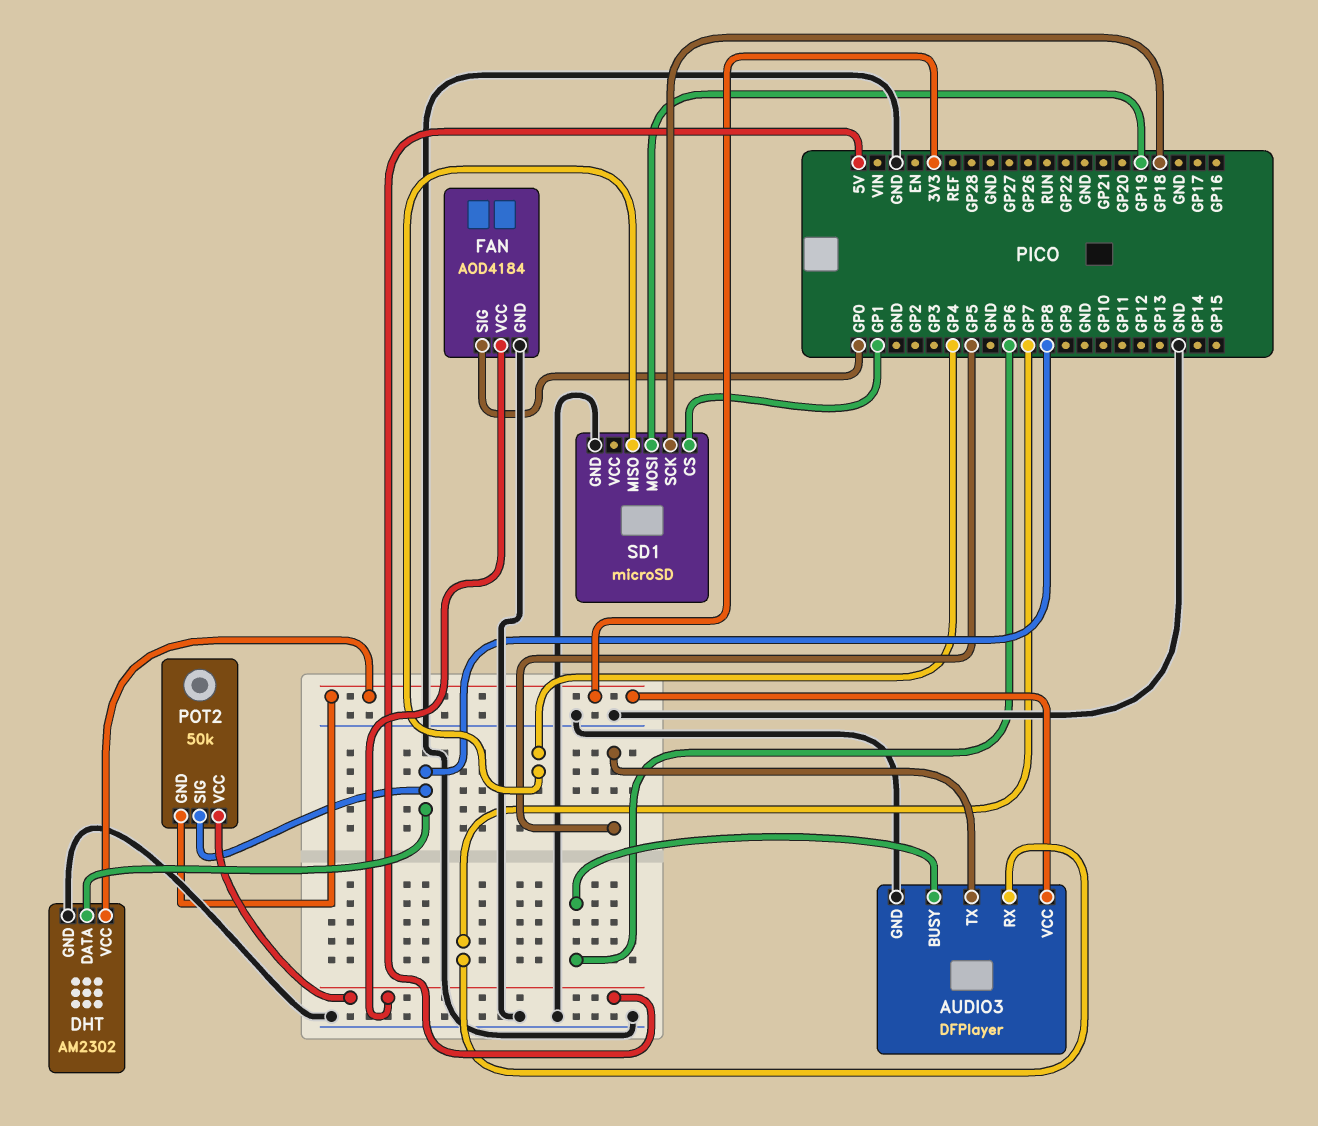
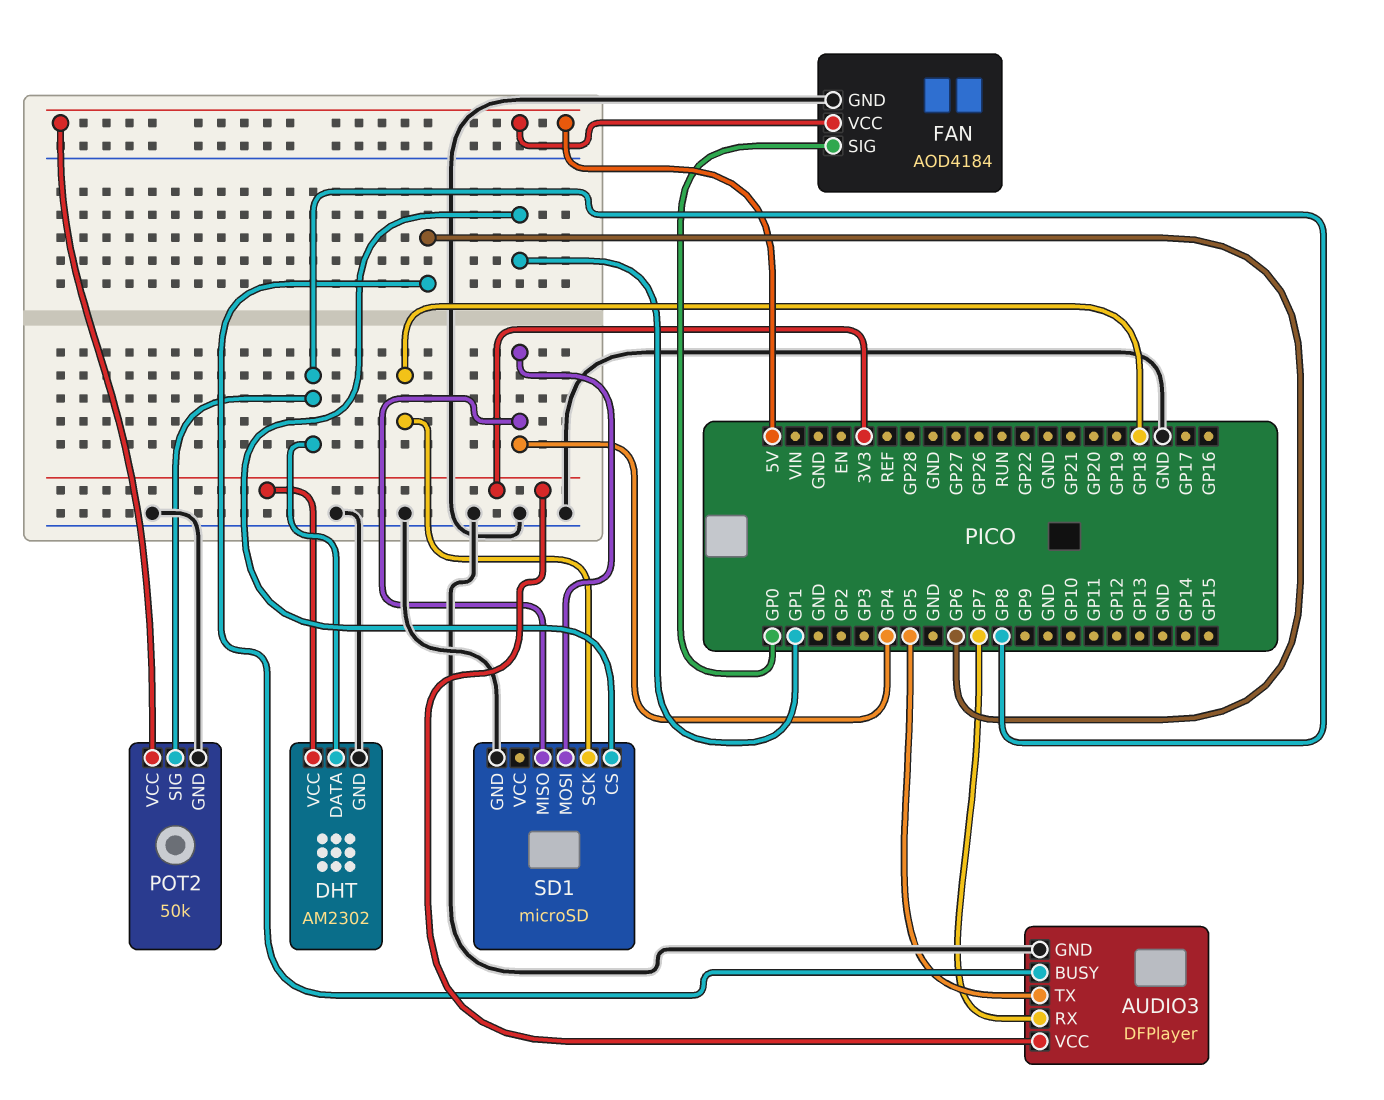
POT2 pin GND: 3V3 -> GND
SD1 pin MOSI: GP19 -> GP4

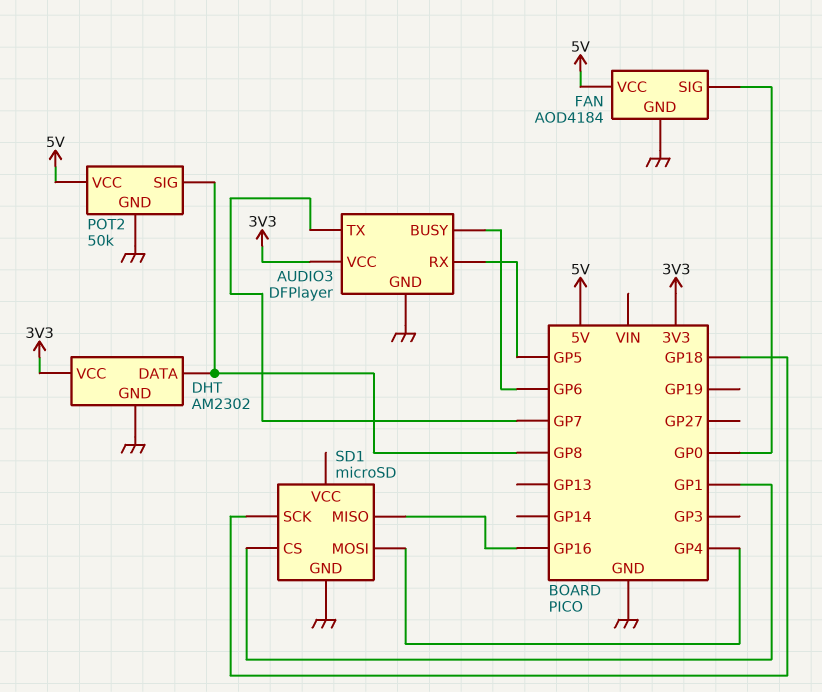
AUDIO3 pin RX: GP7 -> GP5
AUDIO3 pin TX: GP5 -> GP7
SD1 pin MISO: GP4 -> GP16

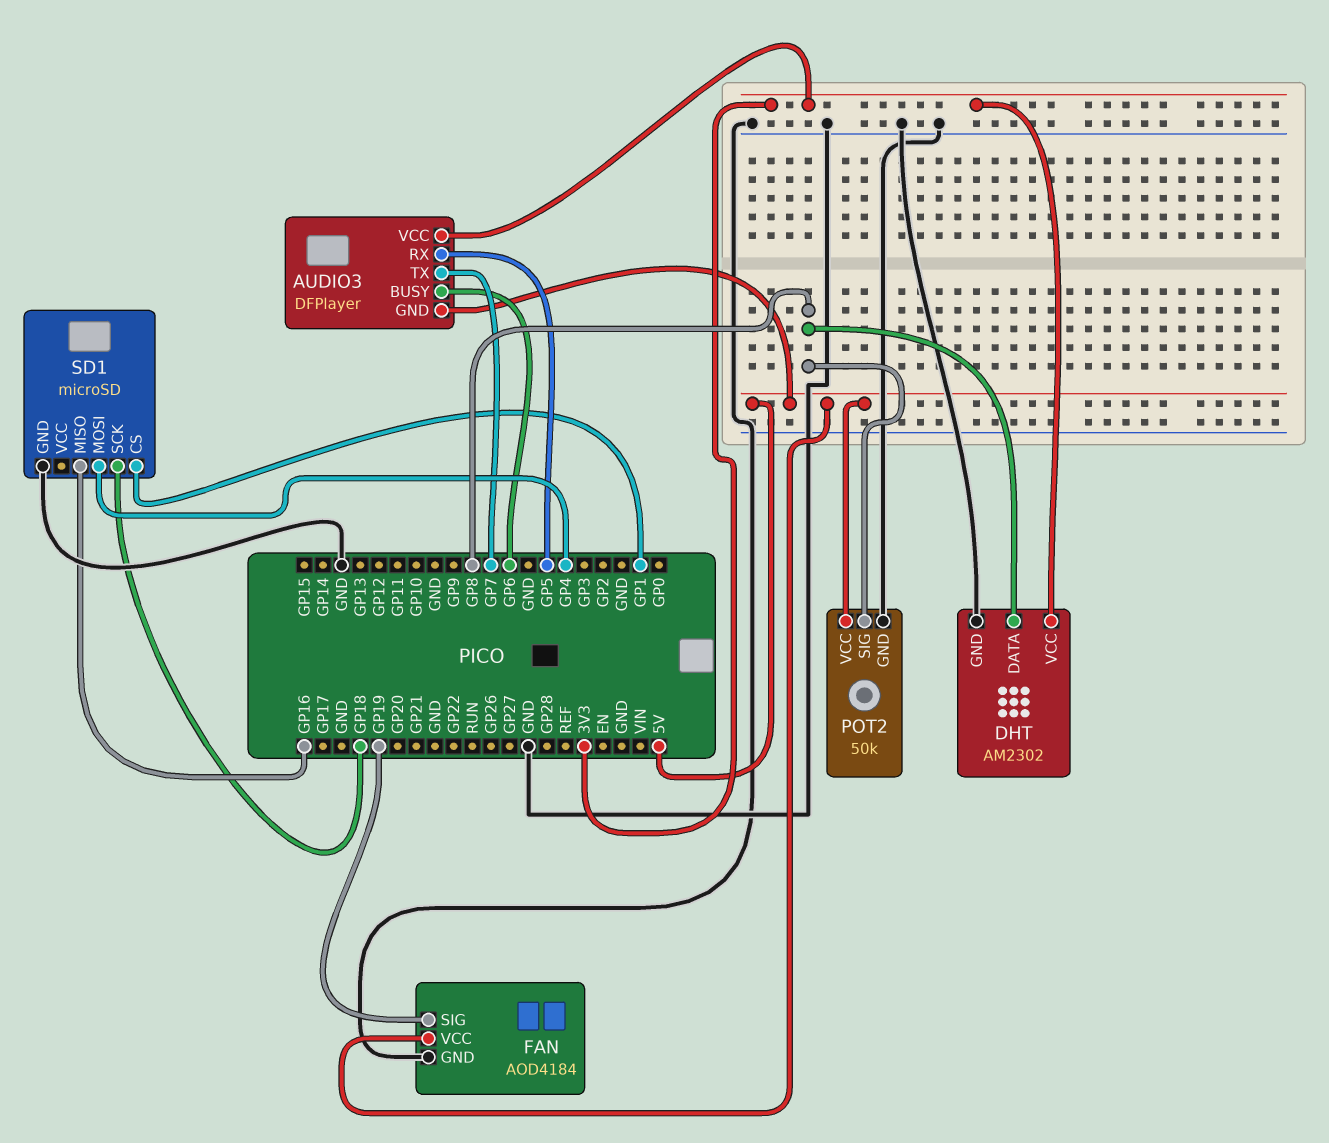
AUDIO3 pin GND: GND -> 5V
FAN pin SIG: GP0 -> GP19

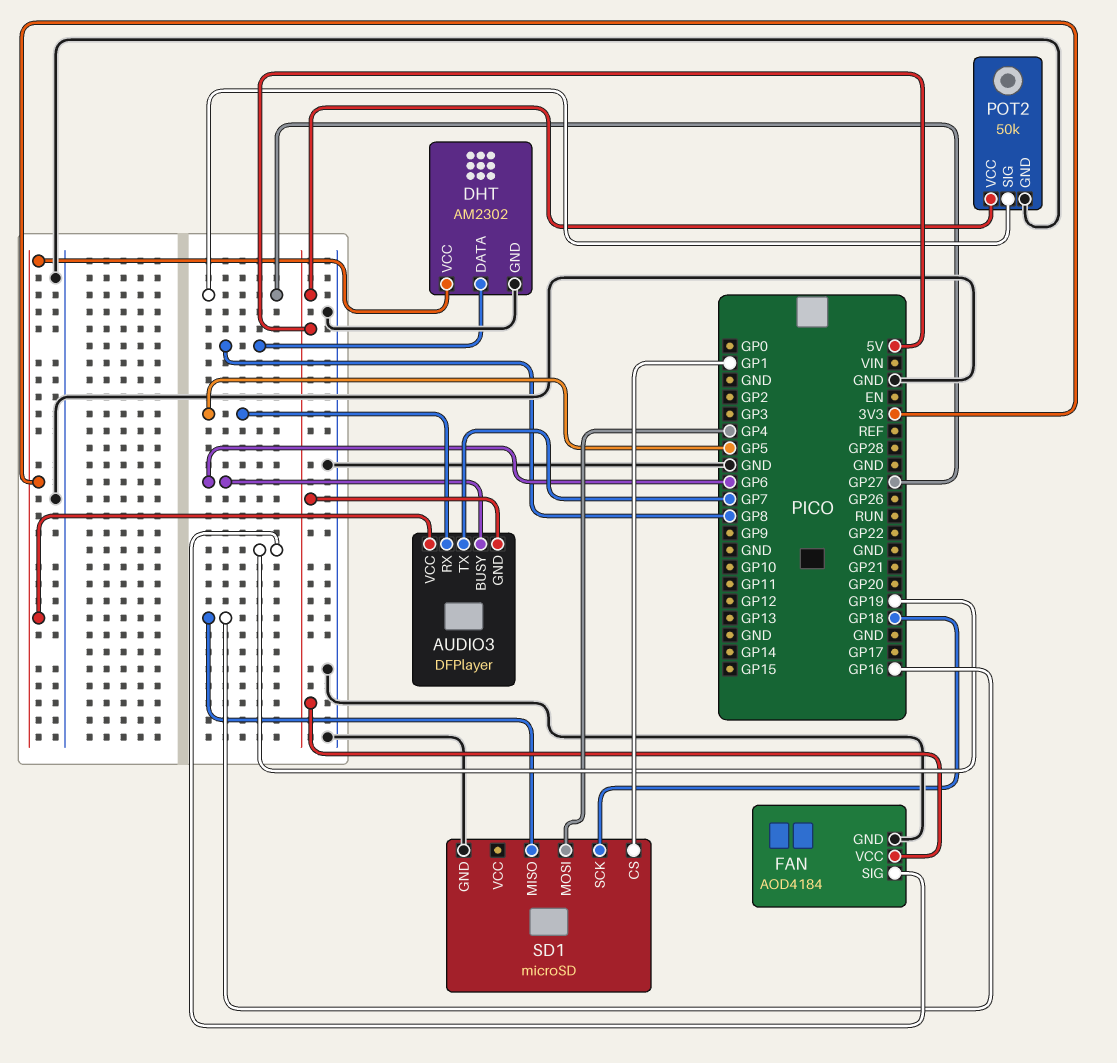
POT2 pin SIG: GP8 -> GP27

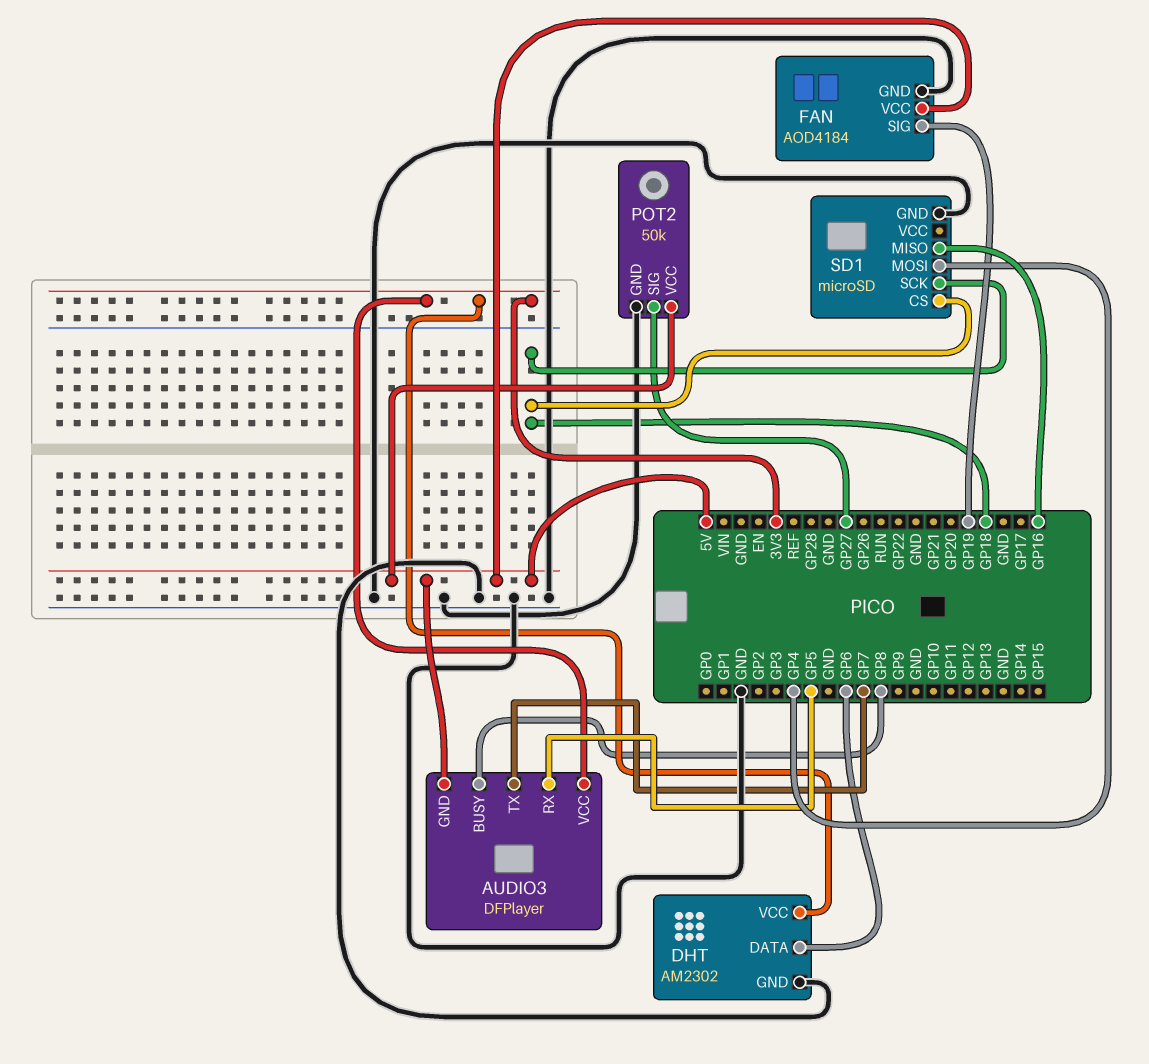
AUDIO3 pin BUSY: GP6 -> GP8
DHT pin DATA: GP8 -> GP6
SD1 pin CS: GP1 -> GP18

